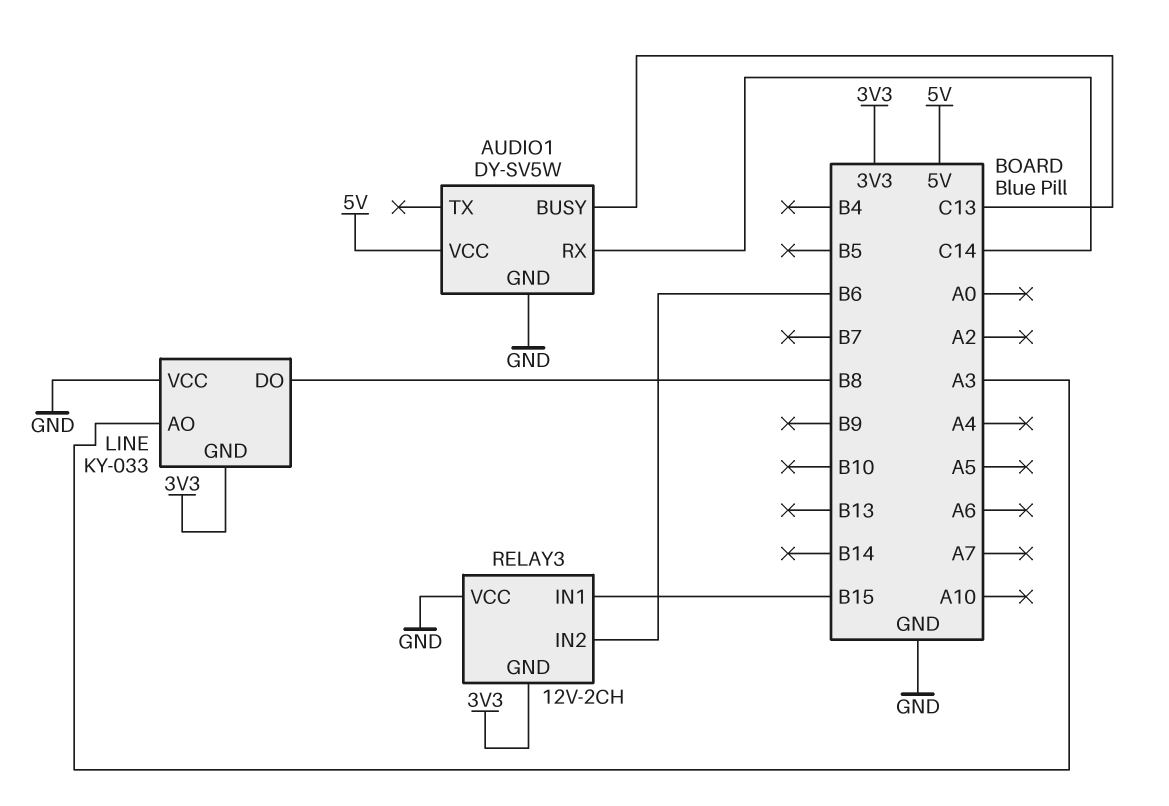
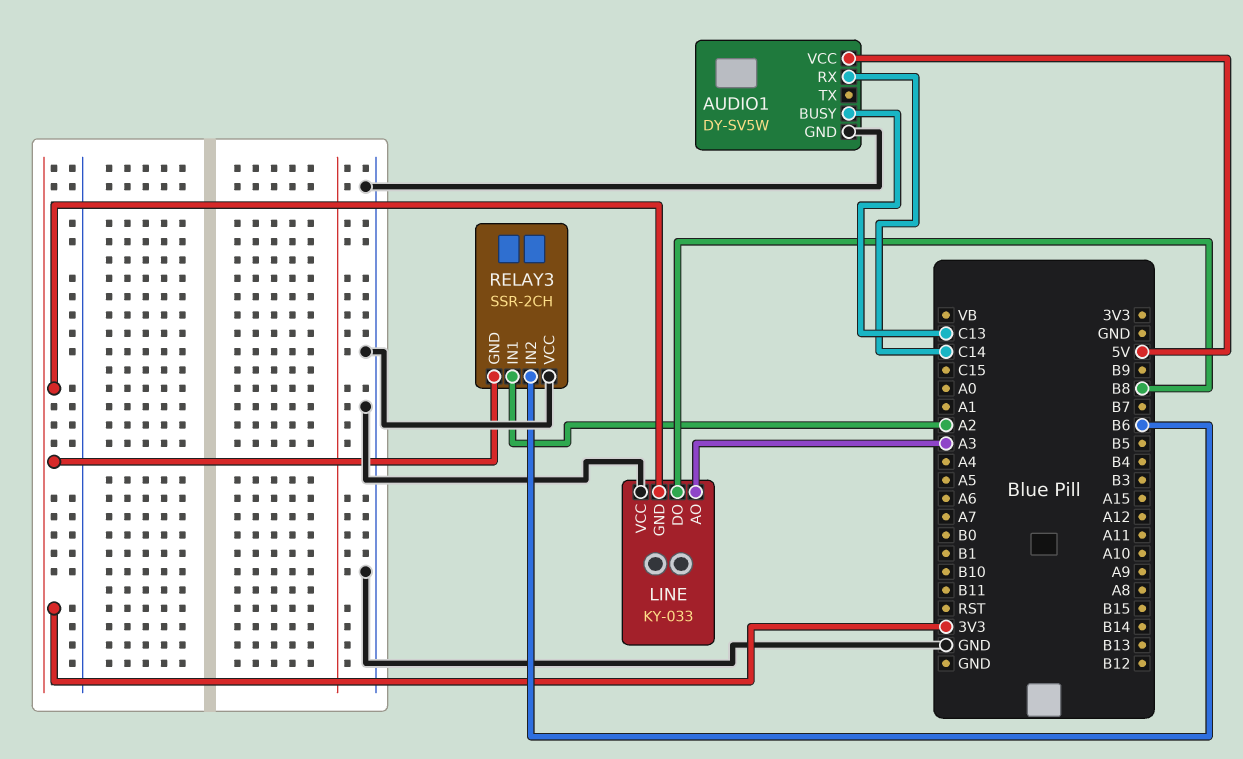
RELAY3: 12V-2CH -> SSR-2CH
RELAY3 pin IN1: B15 -> A2

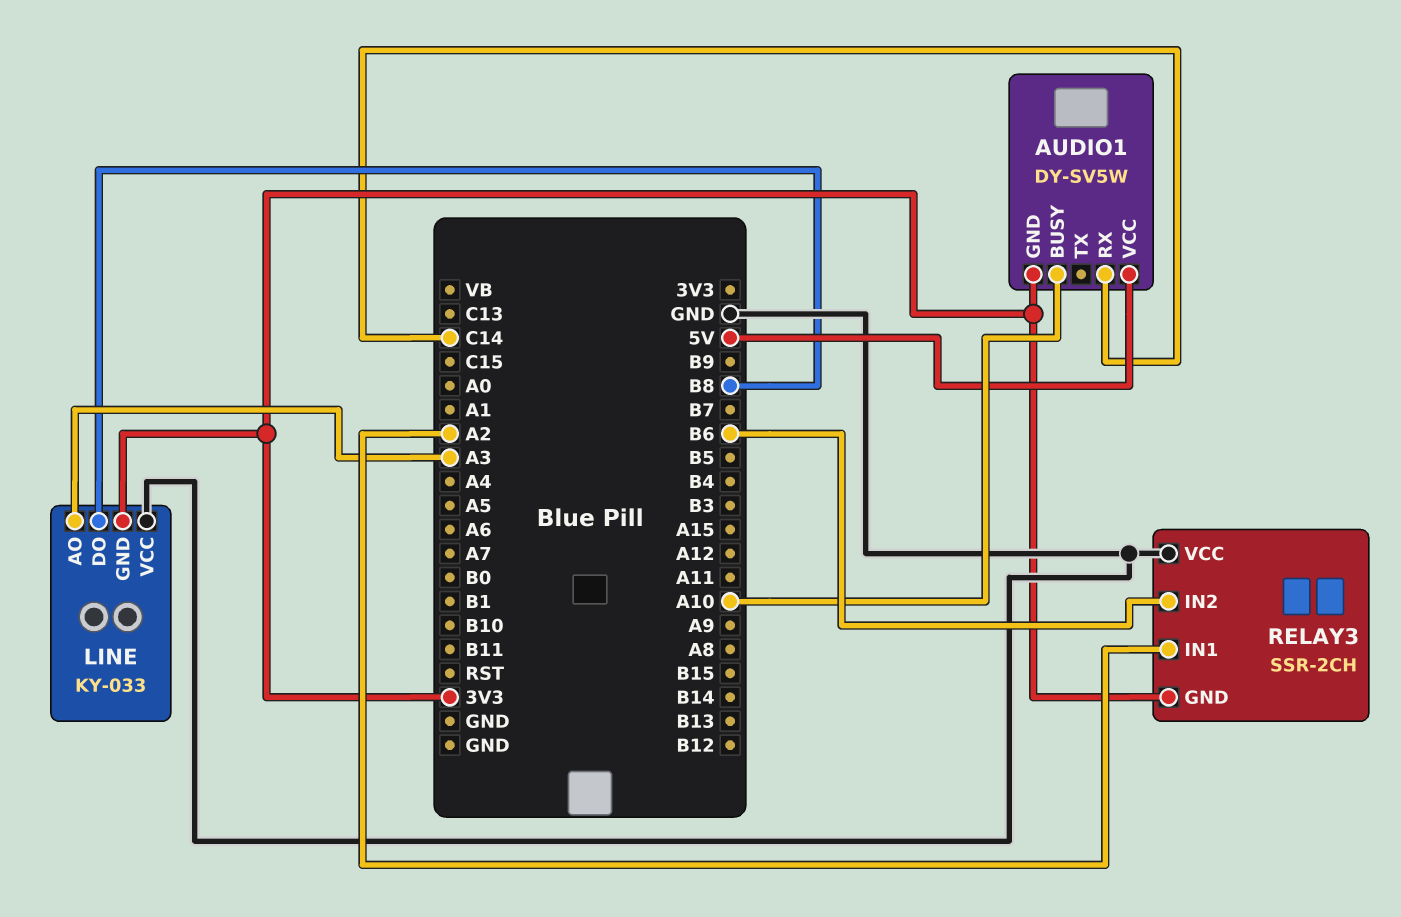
AUDIO1 pin BUSY: C13 -> A10
AUDIO1 pin GND: GND -> 3V3

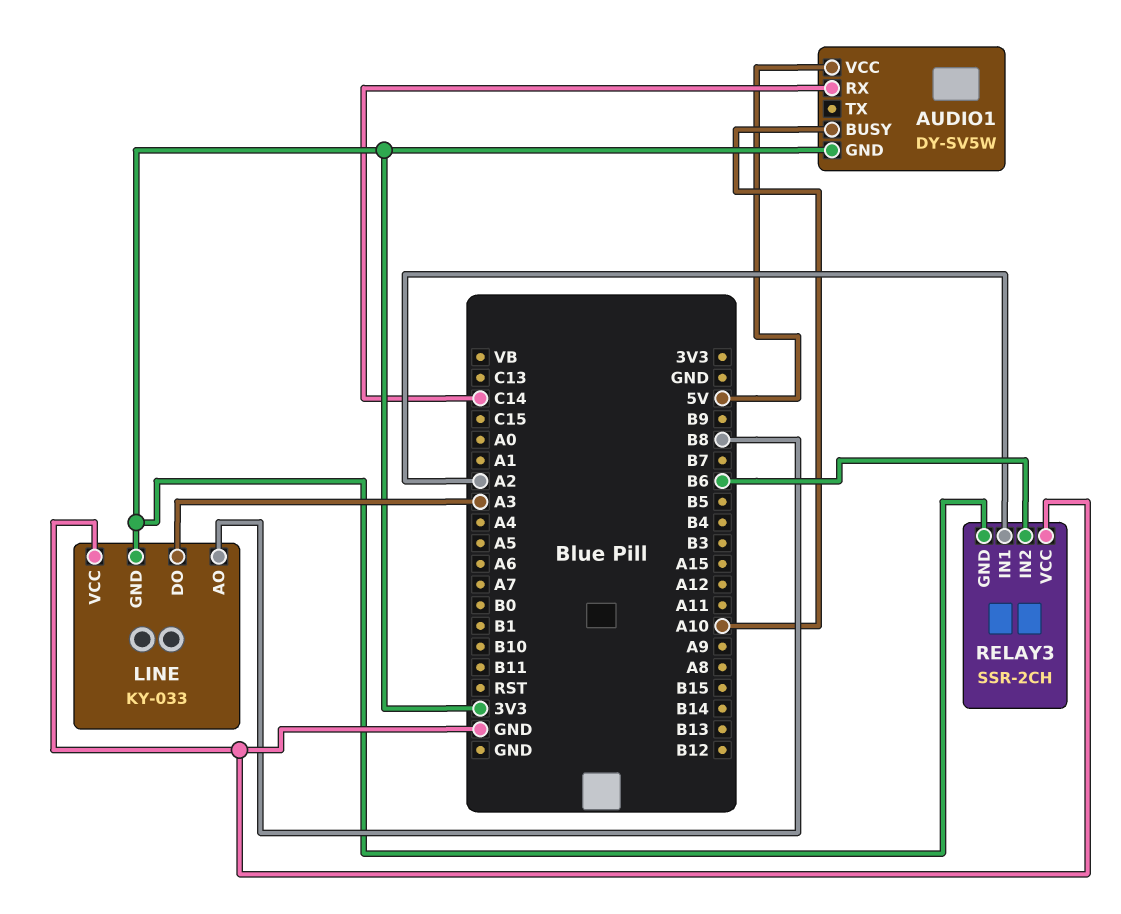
LINE pin AO: A3 -> B8
LINE pin DO: B8 -> A3

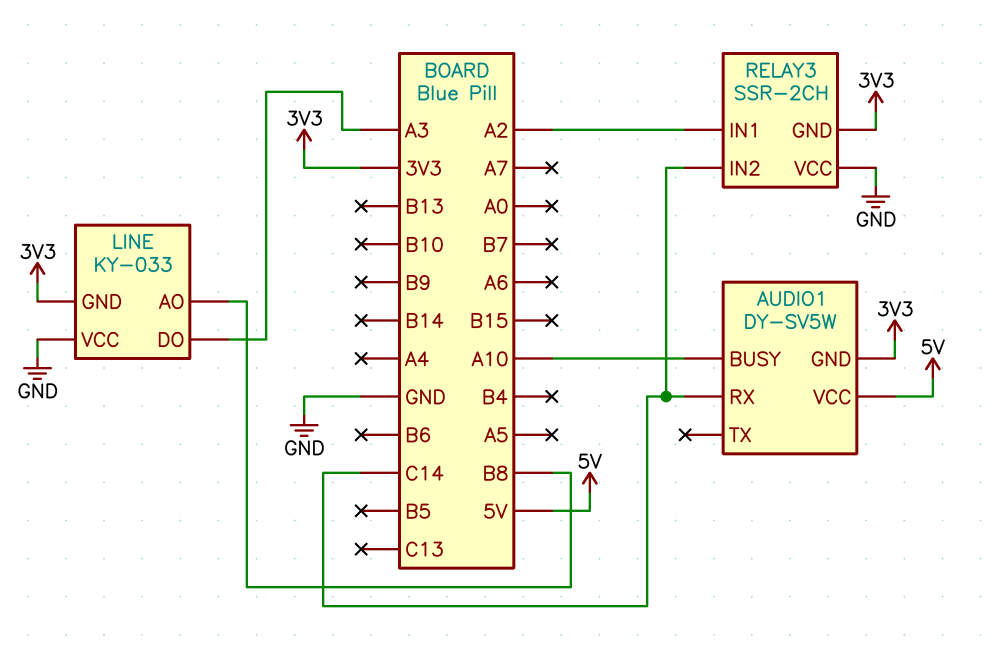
RELAY3 pin IN2: B6 -> C14

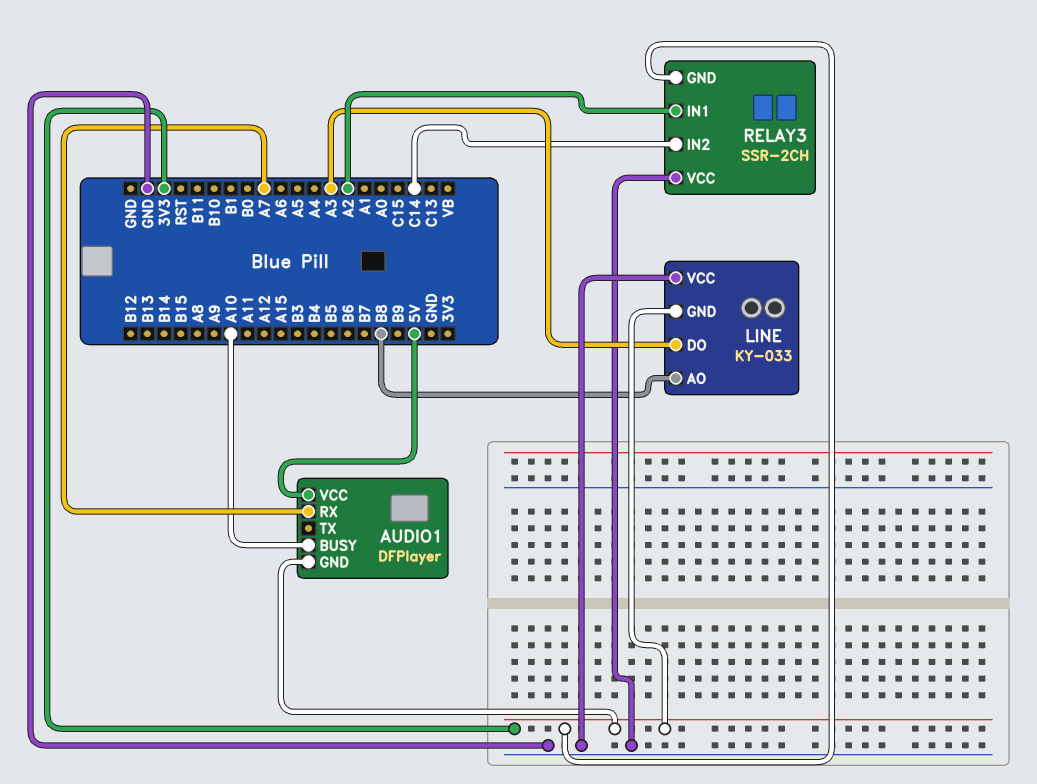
AUDIO1: DY-SV5W -> DFPlayer
AUDIO1 pin RX: C14 -> A7

